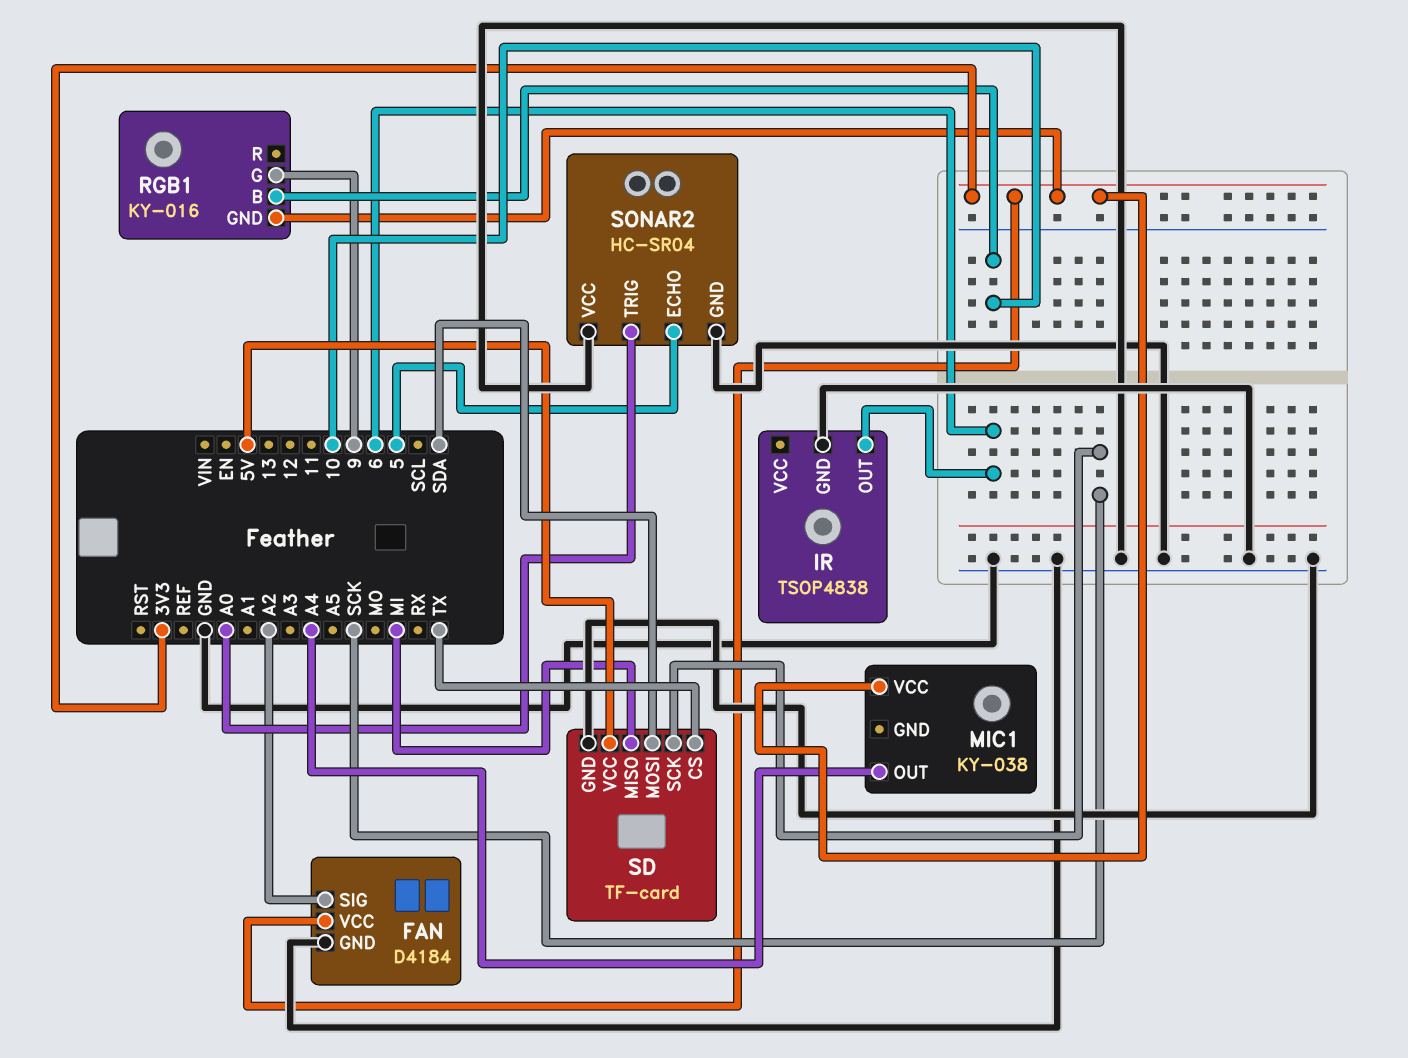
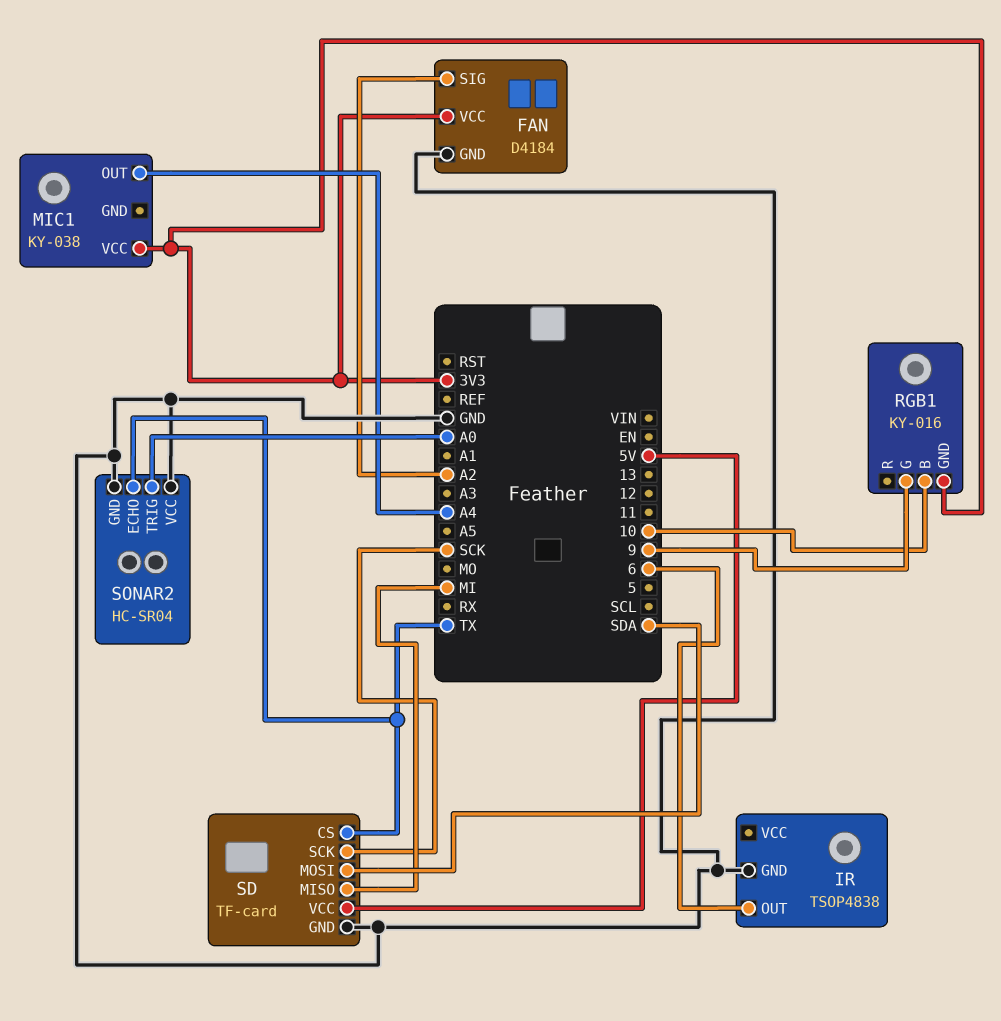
SONAR2 pin ECHO: 5 -> TX

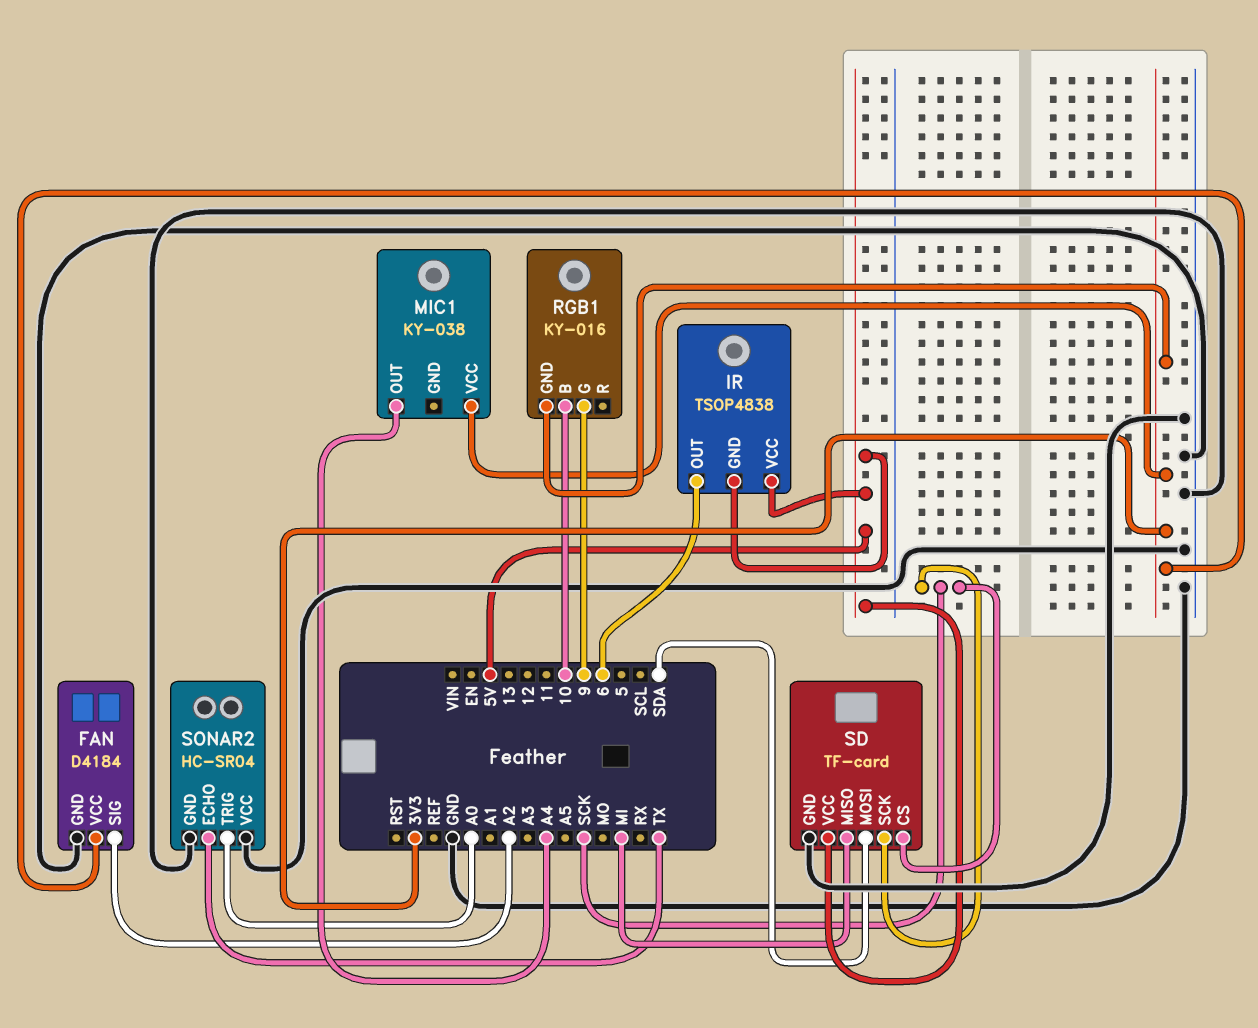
IR pin GND: GND -> 5V
IR pin VCC: none -> 5V
SD pin CS: TX -> SCK

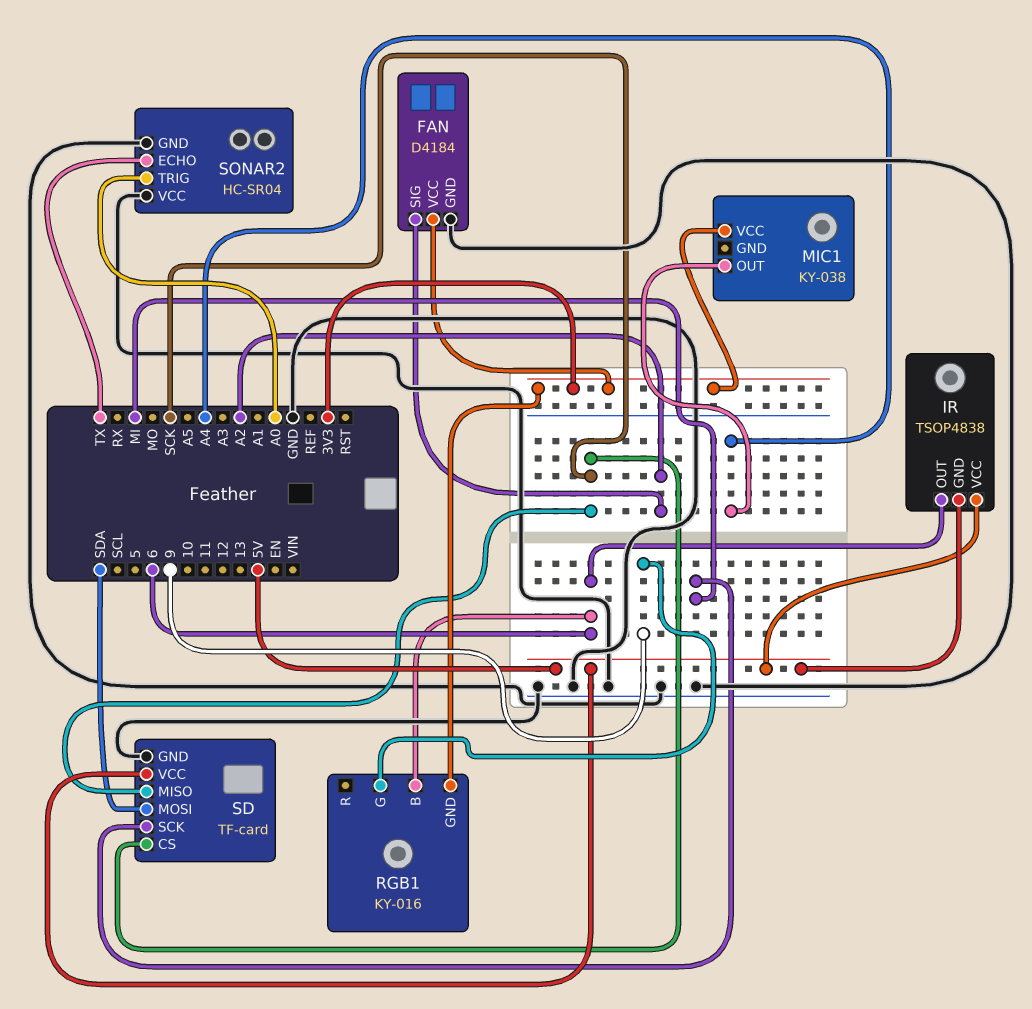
RGB1 pin B: 10 -> 6
SD pin MISO: MI -> SCK
SD pin SCK: SCK -> MI

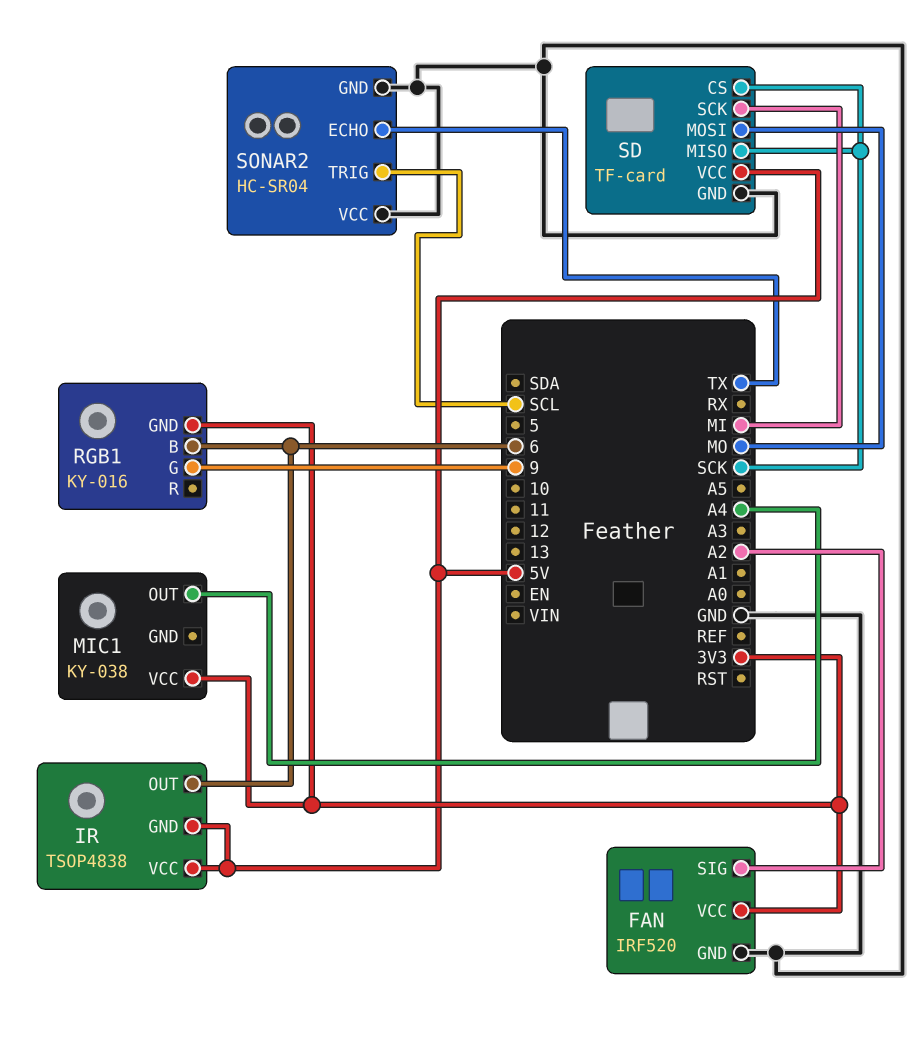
FAN: D4184 -> IRF520
SD pin MOSI: SDA -> MO
SONAR2 pin TRIG: A0 -> SCL

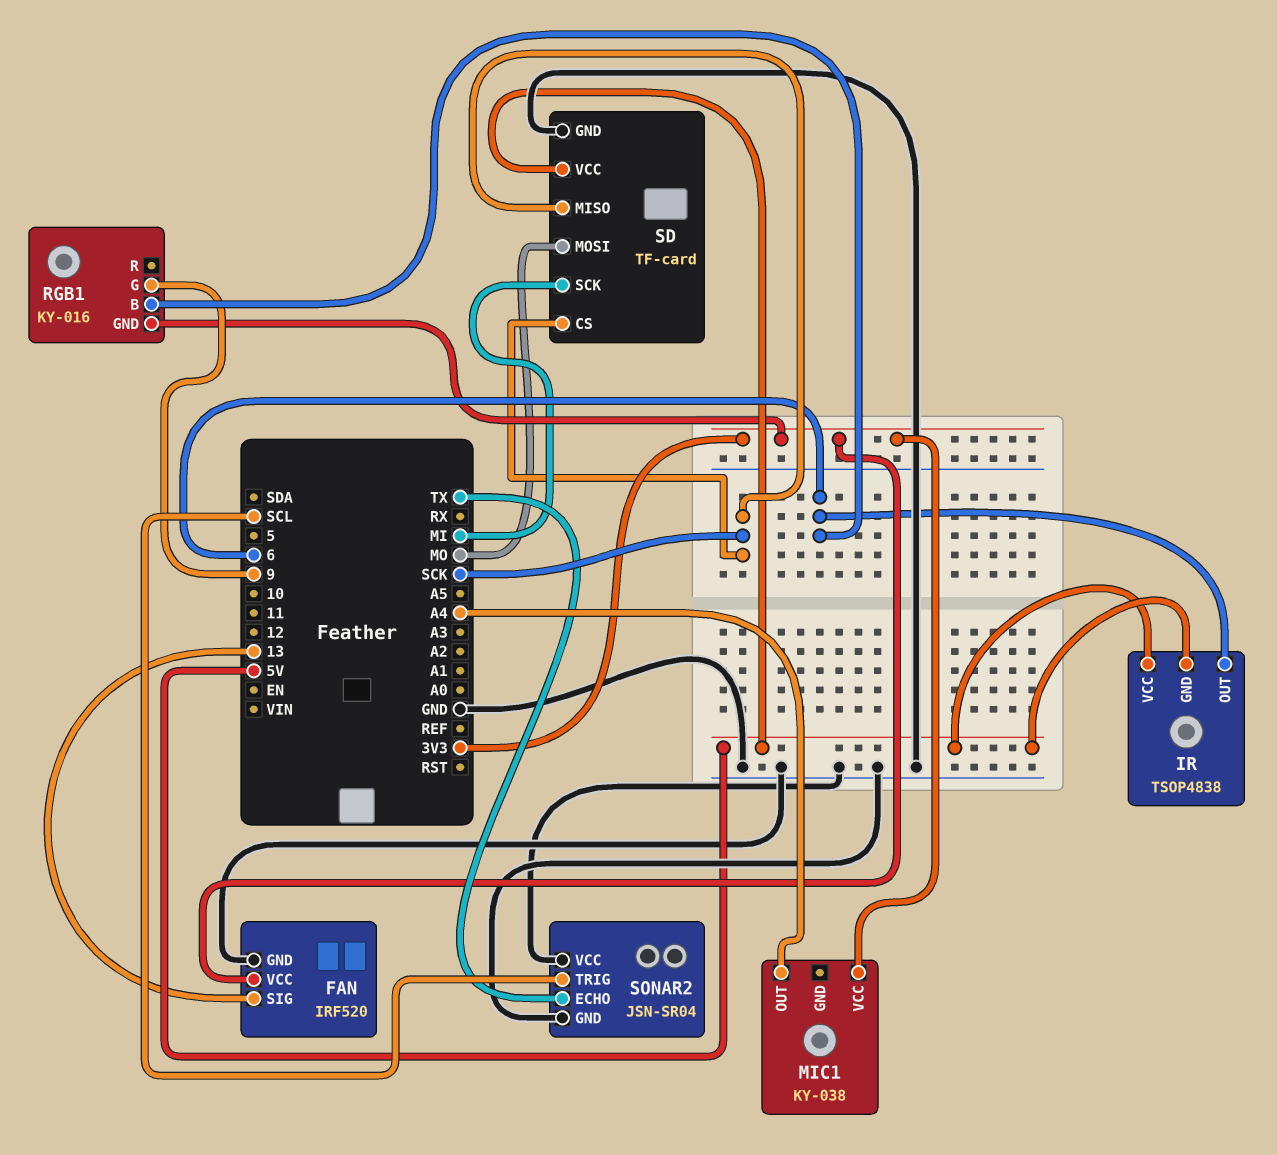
FAN pin SIG: A2 -> 13
SONAR2: HC-SR04 -> JSN-SR04

